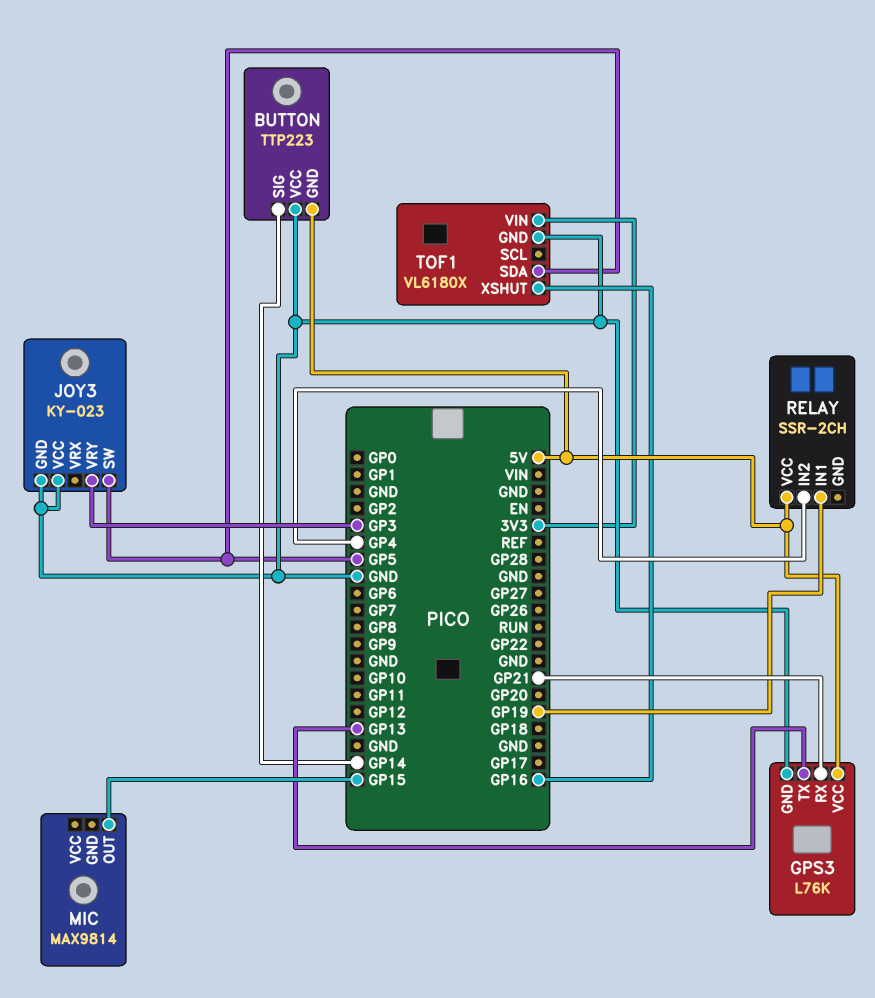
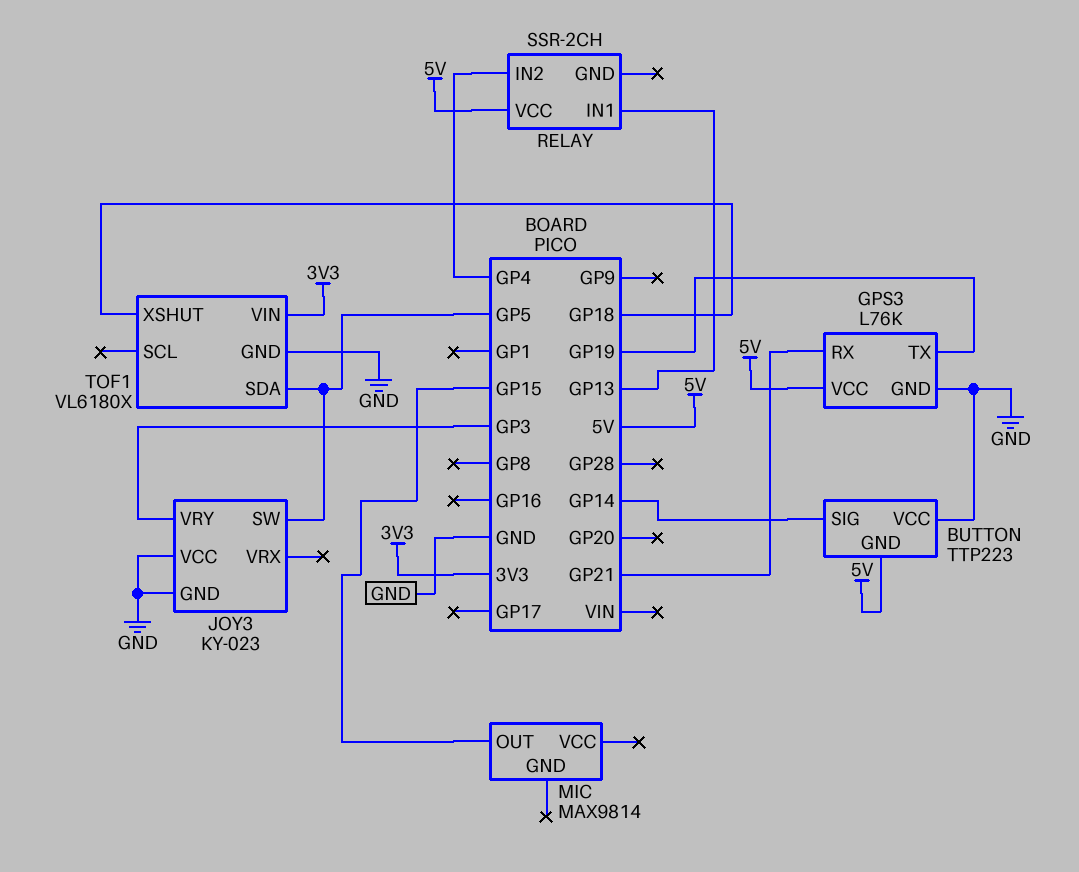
GPS3 pin TX: GP13 -> GP19
RELAY pin IN1: GP19 -> GP13
TOF1 pin XSHUT: GP16 -> GP18

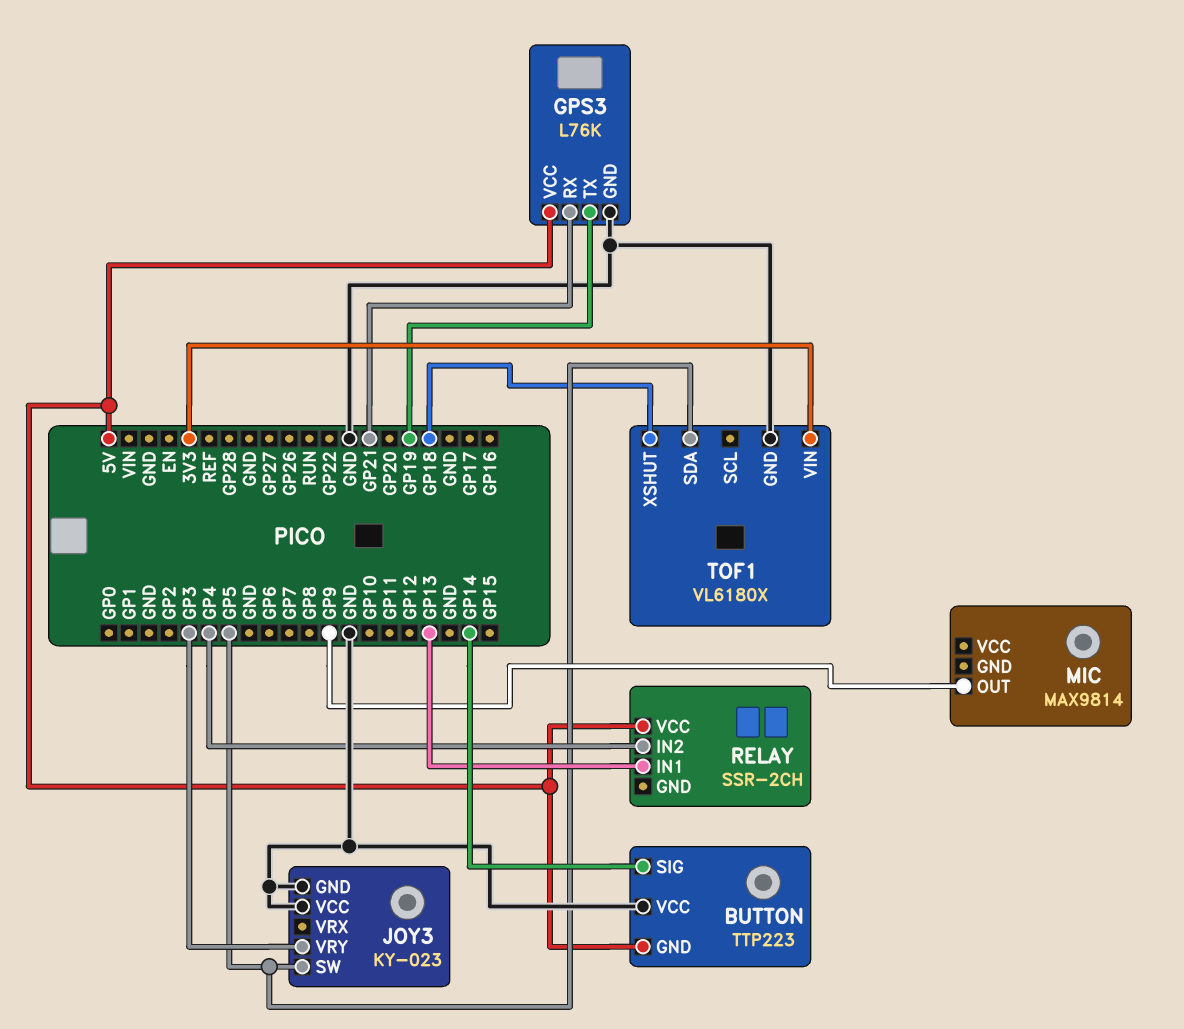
MIC pin OUT: GP15 -> GP9

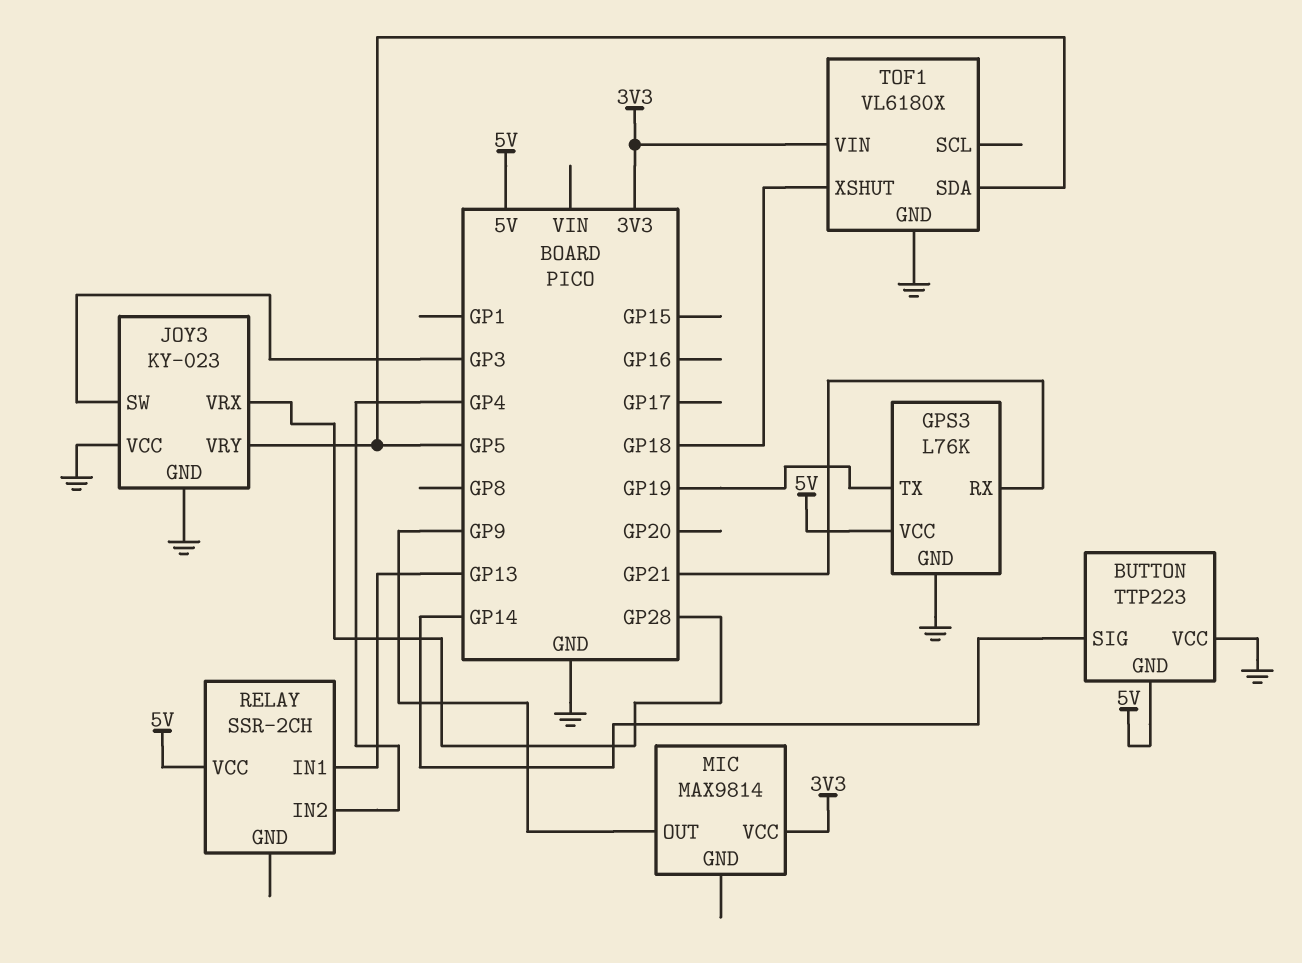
JOY3 pin SW: GP5 -> GP3
JOY3 pin VRX: none -> GP28
JOY3 pin VRY: GP3 -> GP5
MIC pin VCC: none -> 3V3

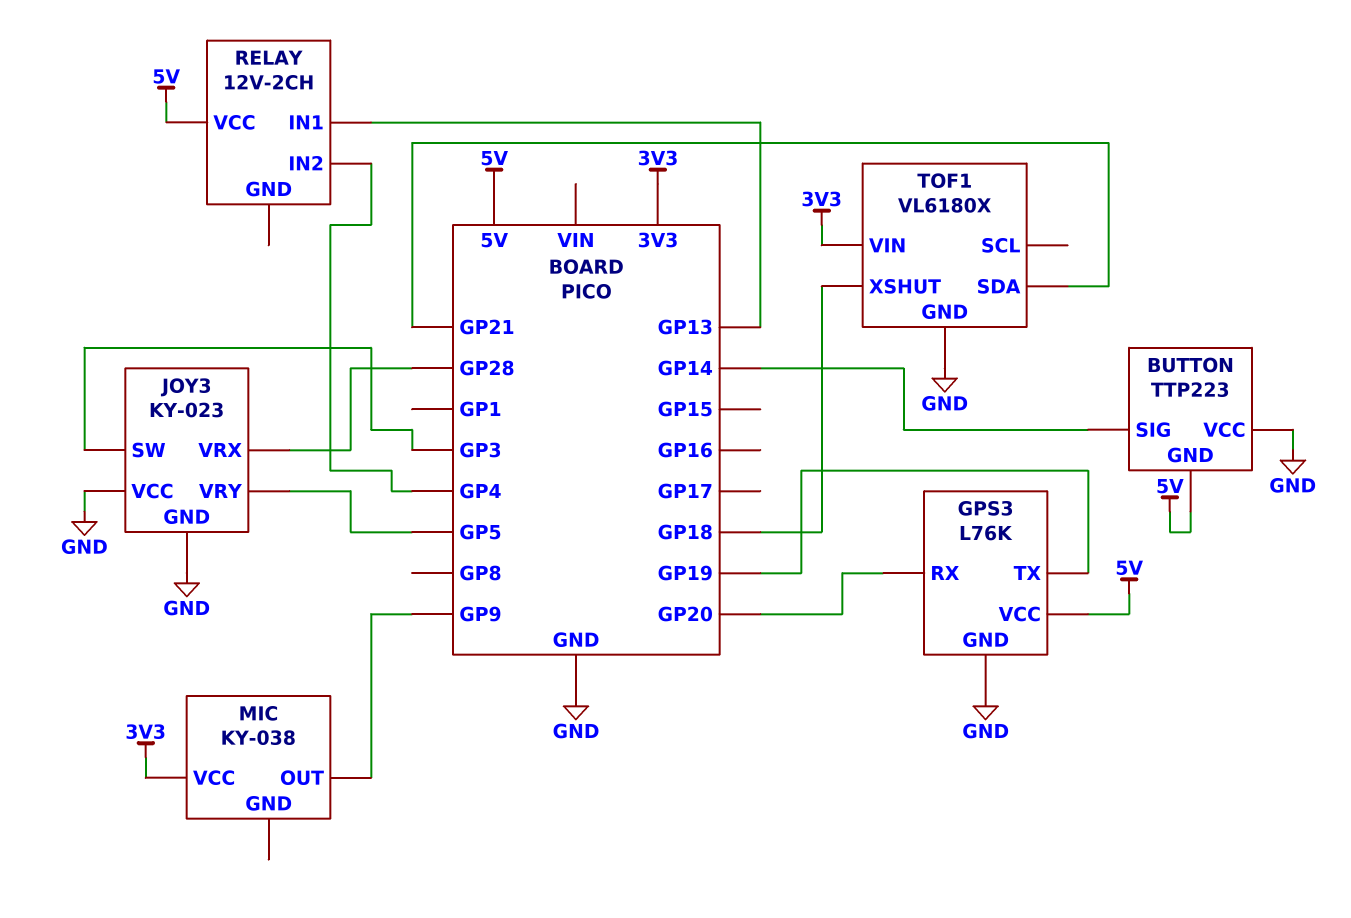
GPS3 pin RX: GP21 -> GP20
MIC: MAX9814 -> KY-038
RELAY: SSR-2CH -> 12V-2CH
TOF1 pin SDA: GP5 -> GP21

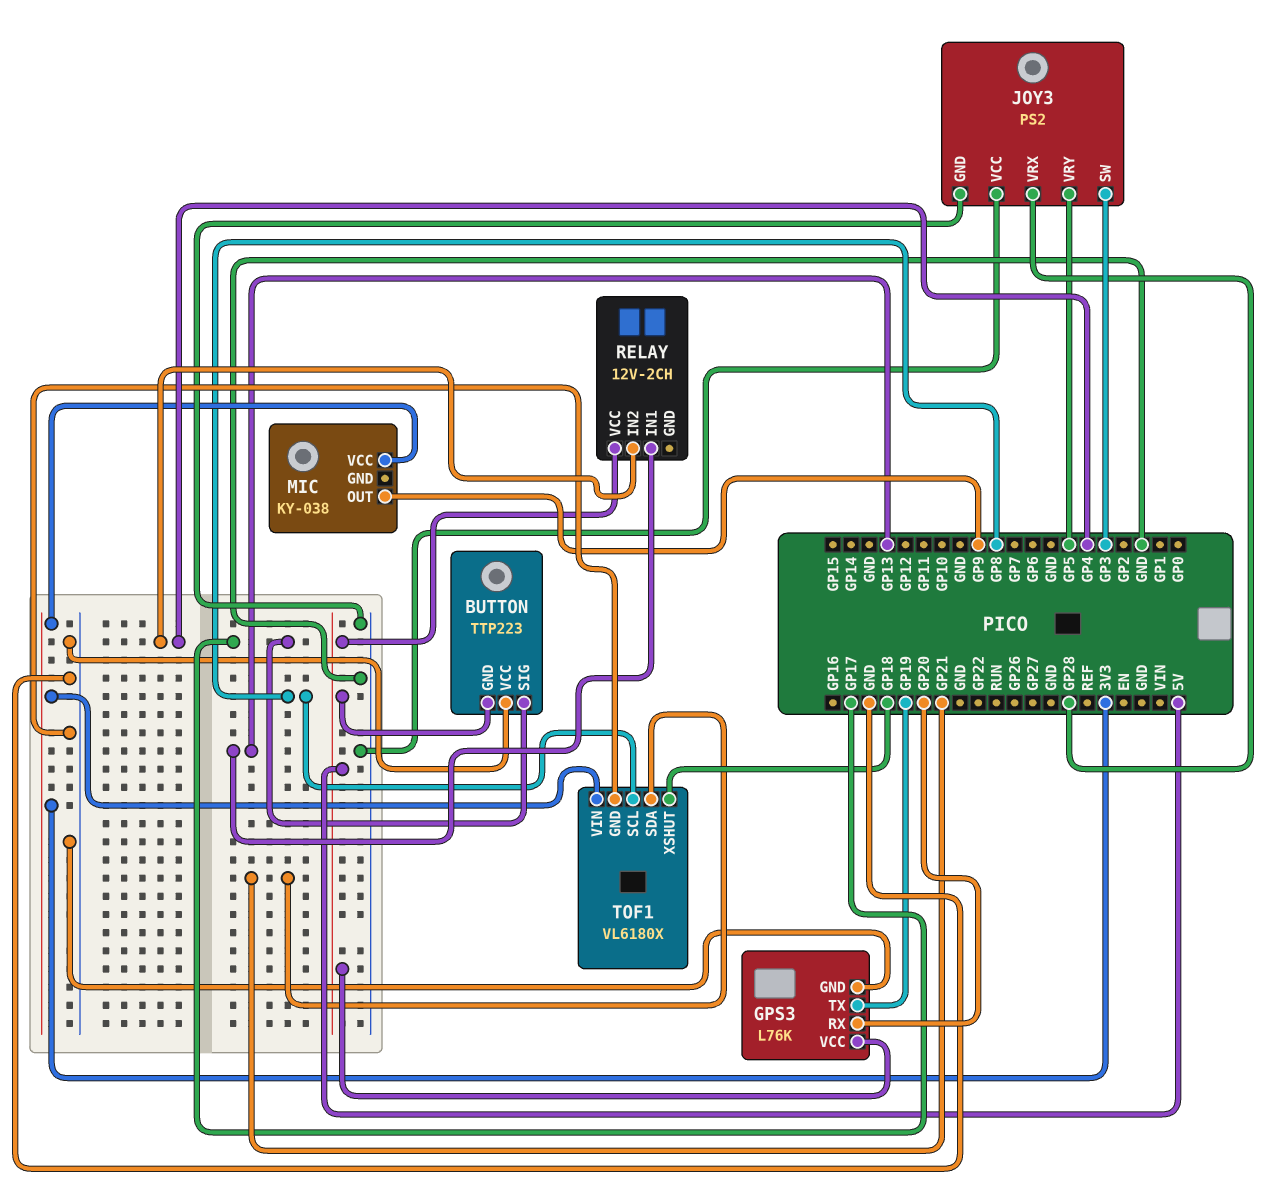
BUTTON pin SIG: GP14 -> GP17
JOY3: KY-023 -> PS2
TOF1 pin SCL: none -> GP8

